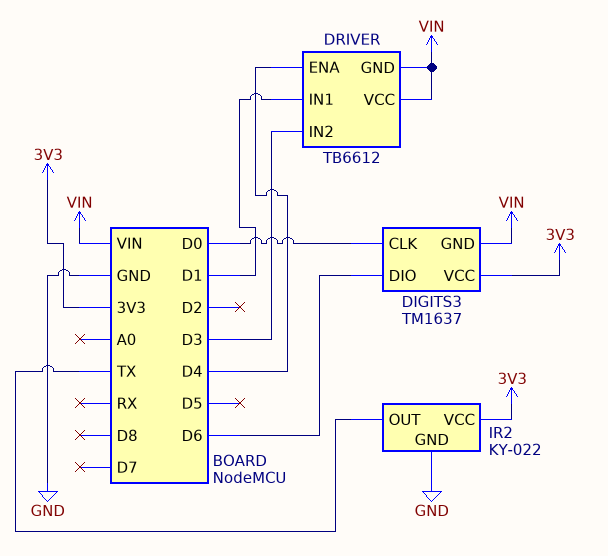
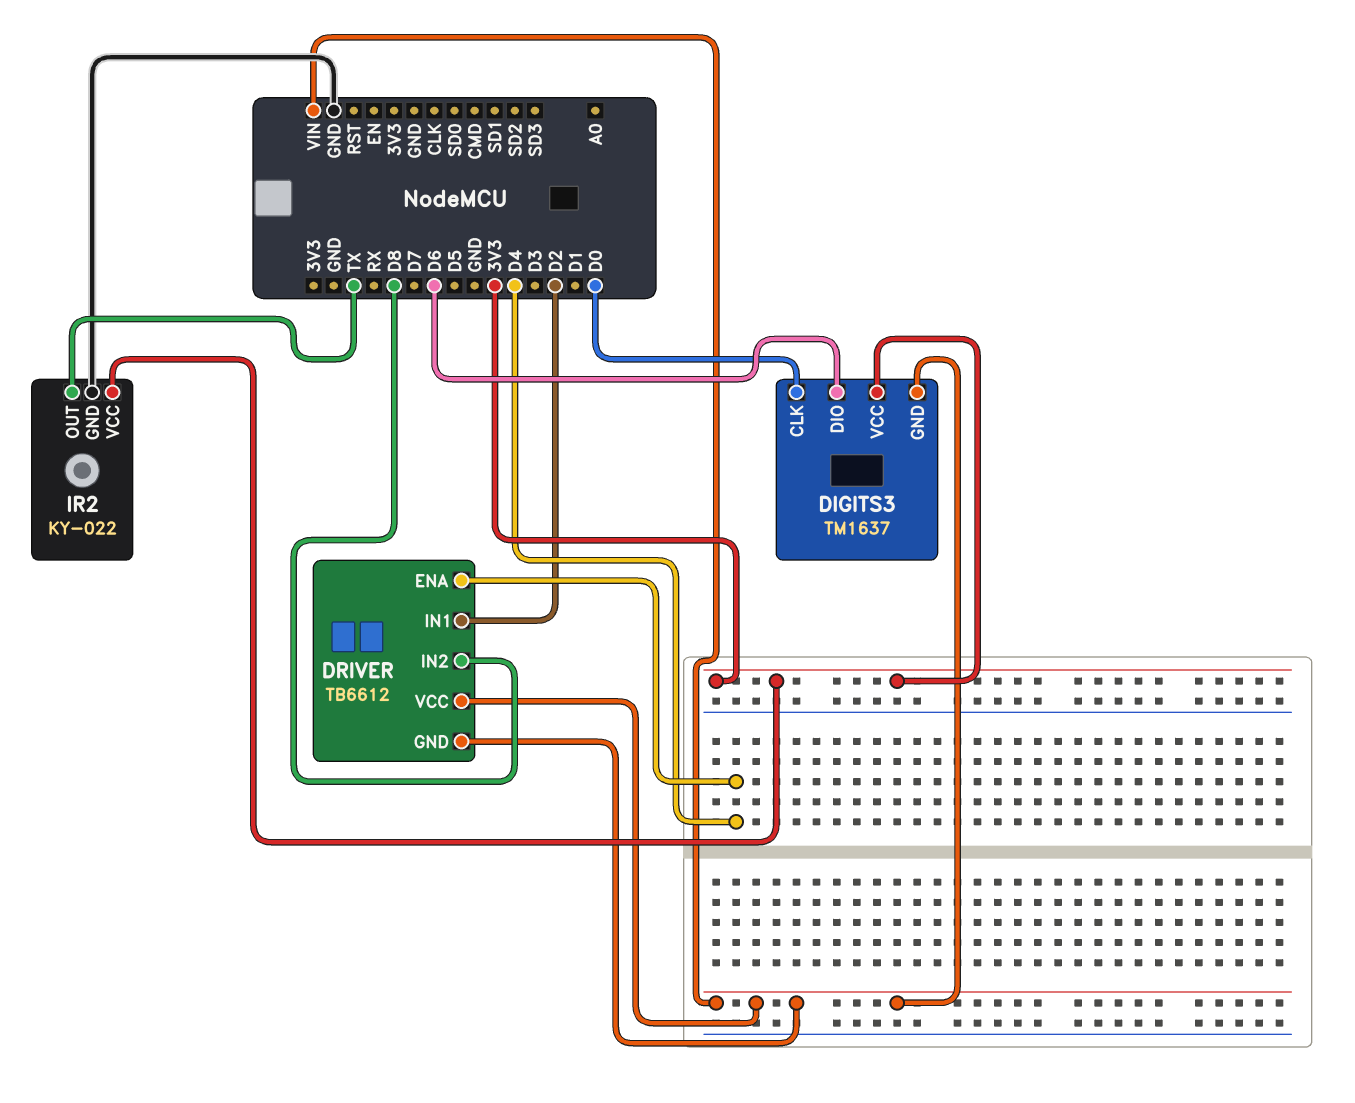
DRIVER pin IN1: D1 -> D2
DRIVER pin IN2: D3 -> D8

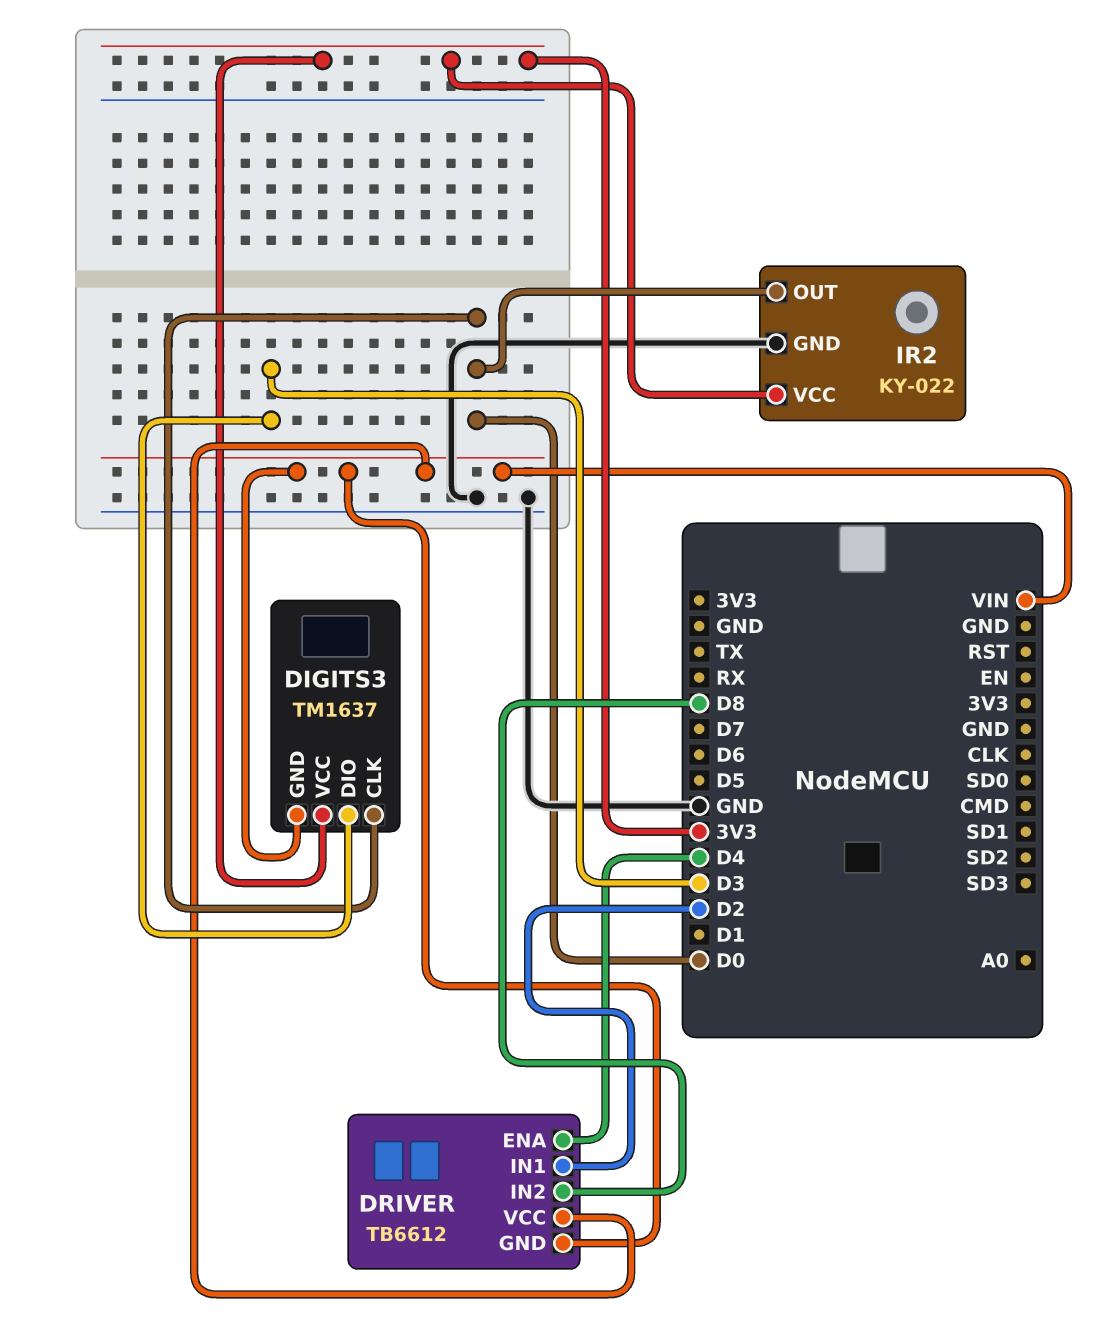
DIGITS3 pin DIO: D6 -> D3
IR2 pin OUT: TX -> D0

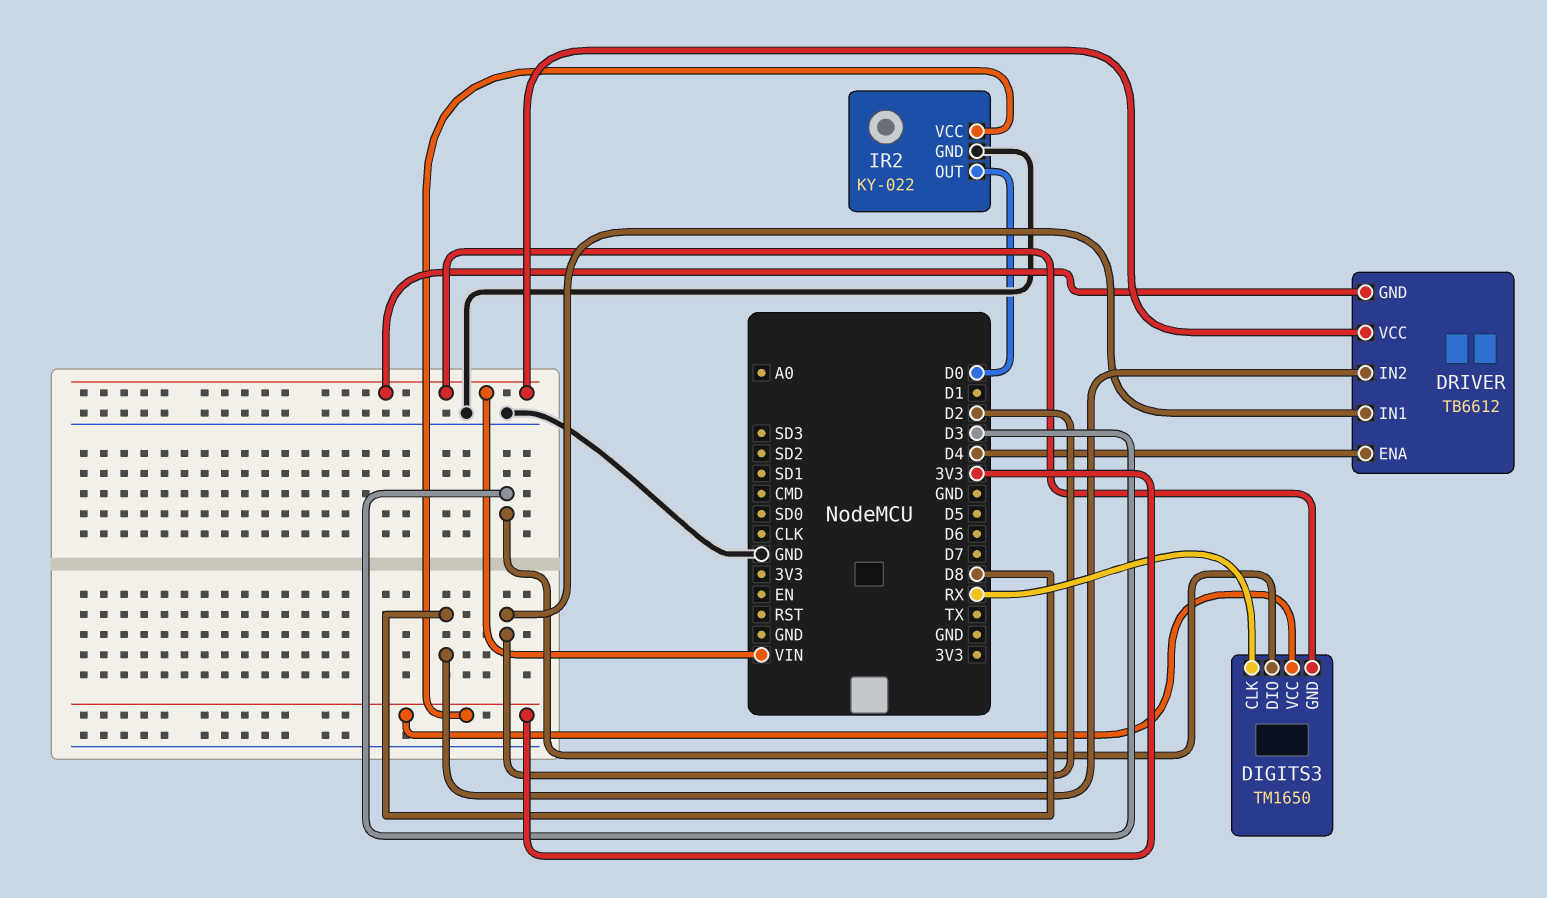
DIGITS3: TM1637 -> TM1650
DIGITS3 pin CLK: D0 -> RX

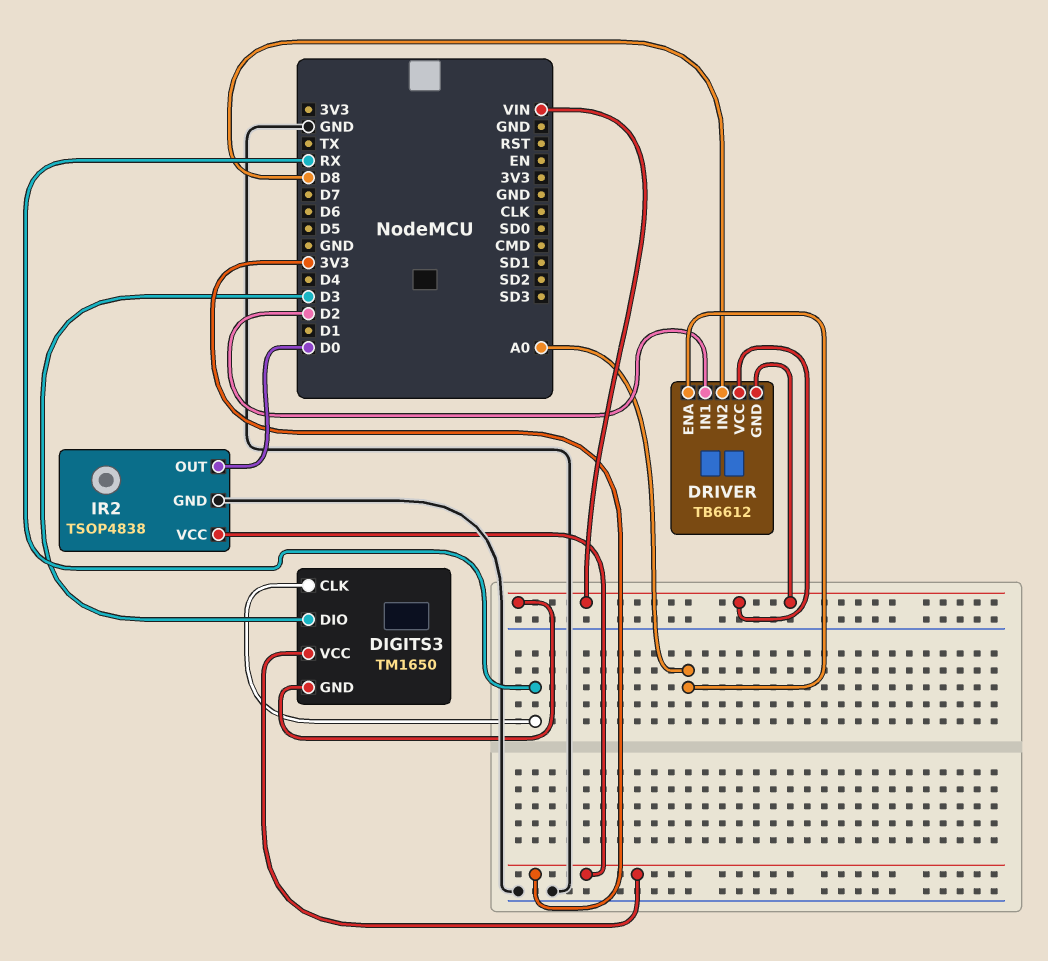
DRIVER pin ENA: D4 -> A0
IR2: KY-022 -> TSOP4838

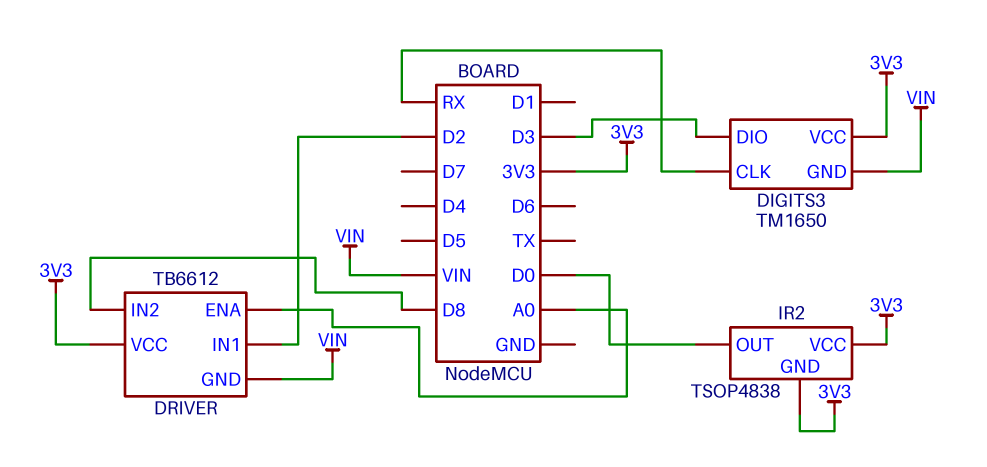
DRIVER pin VCC: VIN -> 3V3
IR2 pin GND: GND -> 3V3

